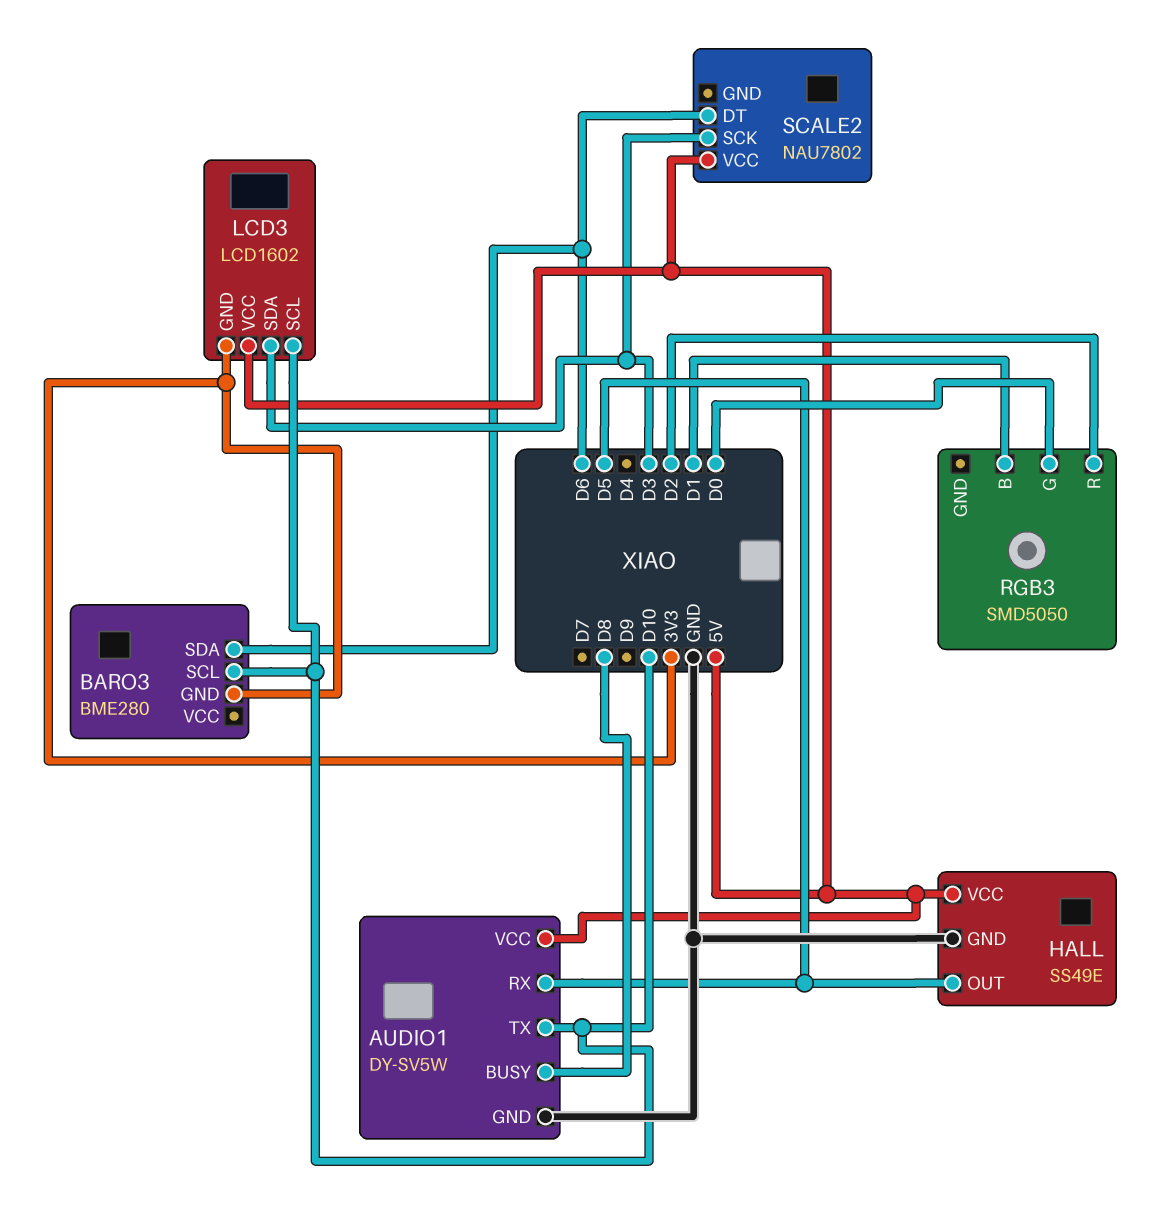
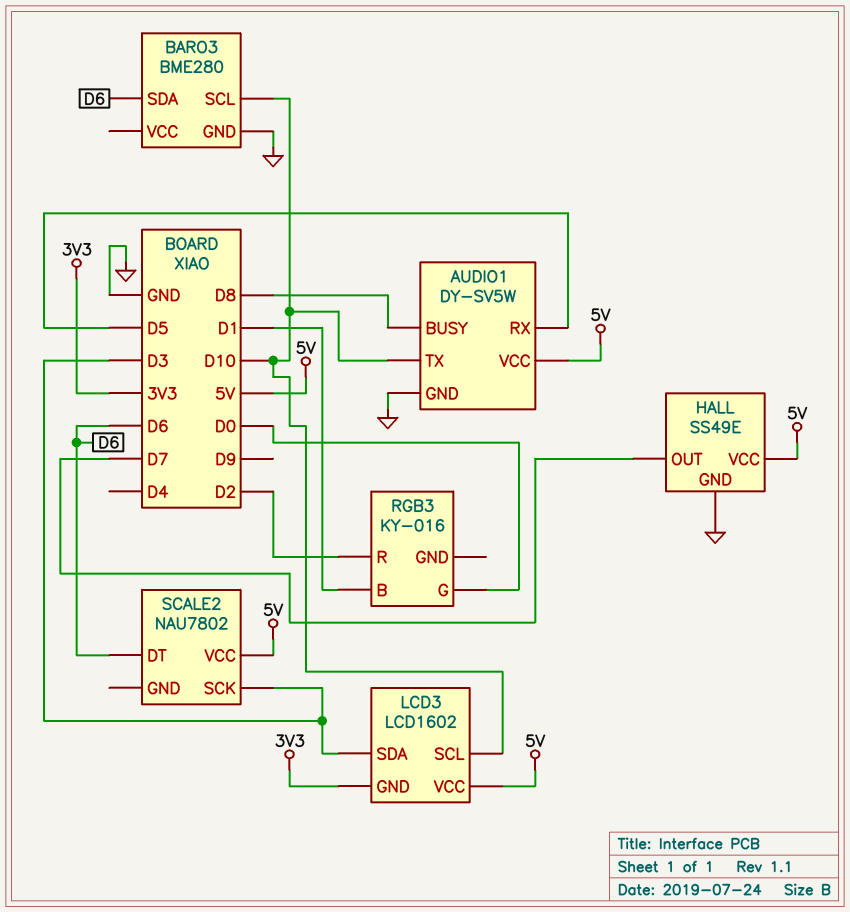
BARO3 pin GND: 3V3 -> GND
HALL pin OUT: D5 -> D7
RGB3: SMD5050 -> KY-016

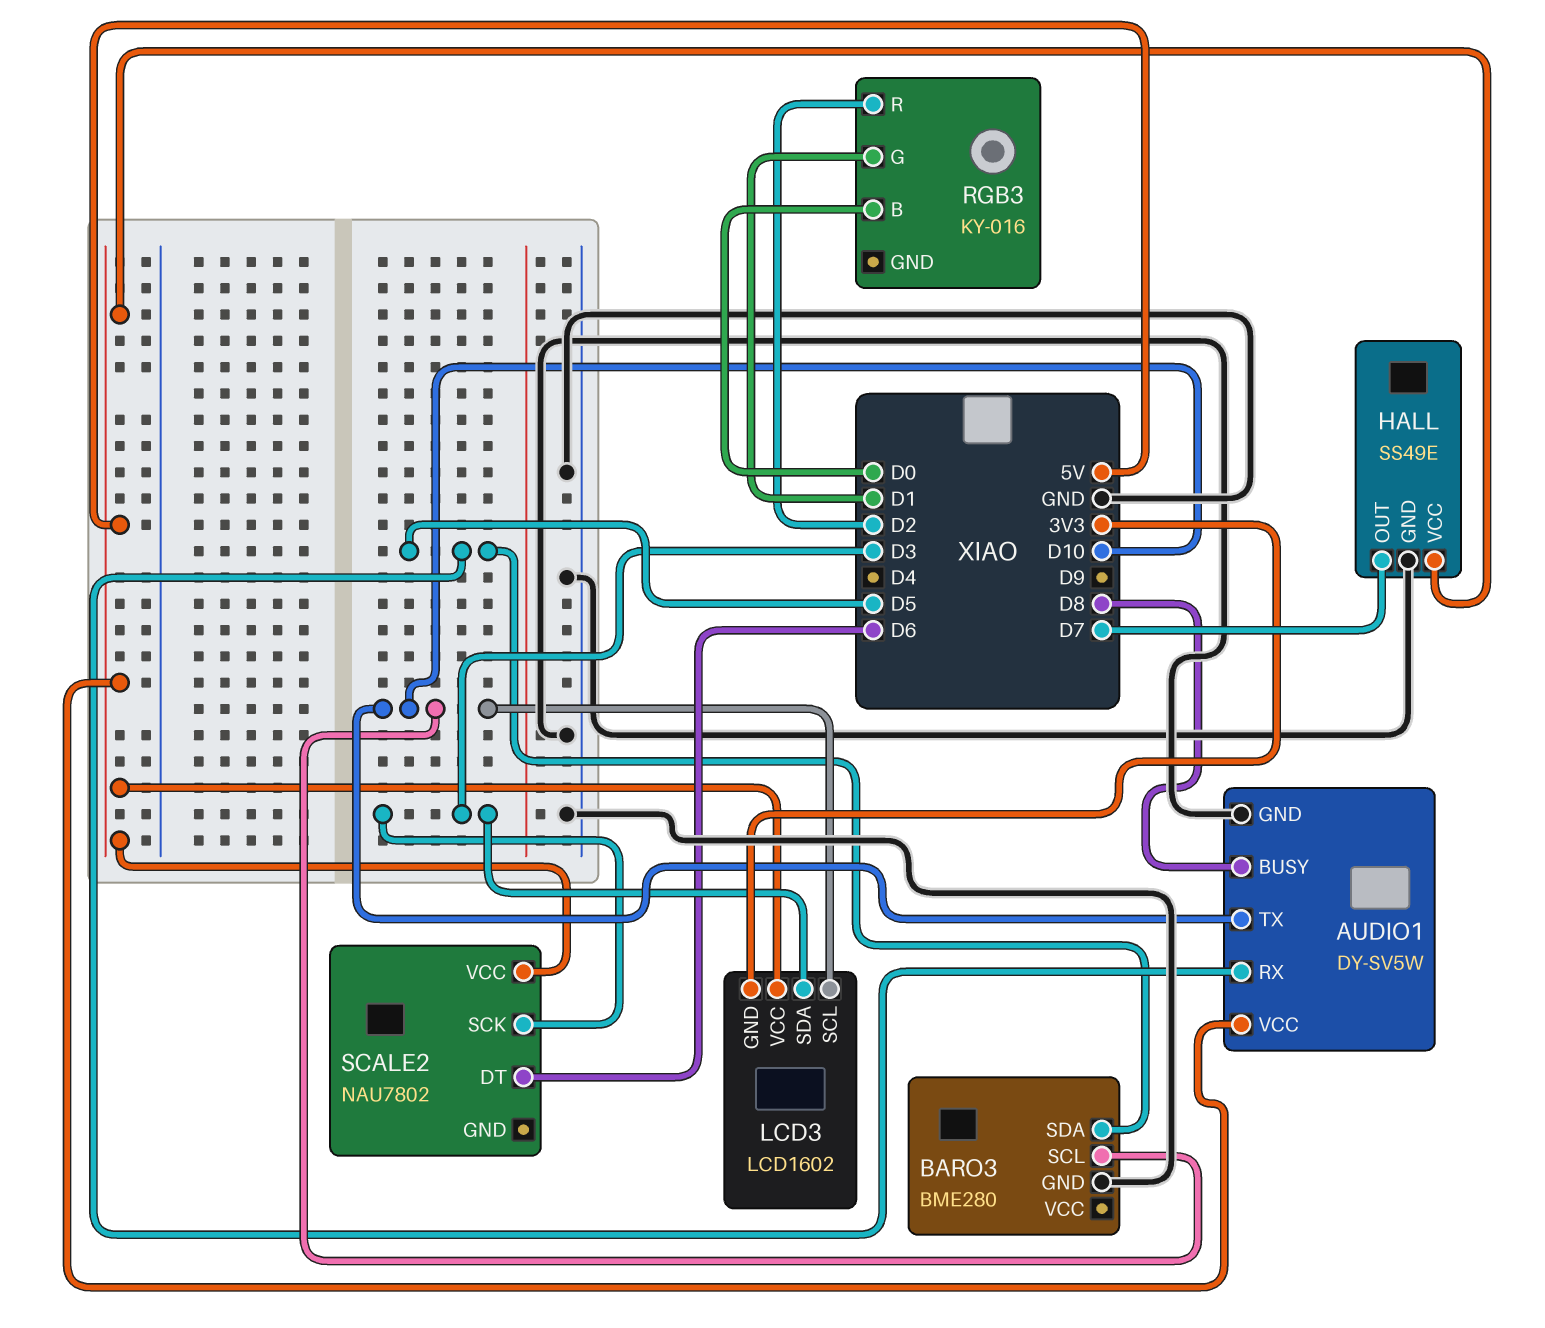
BARO3 pin SDA: D6 -> D5
RGB3 pin B: D1 -> D0
RGB3 pin G: D0 -> D1

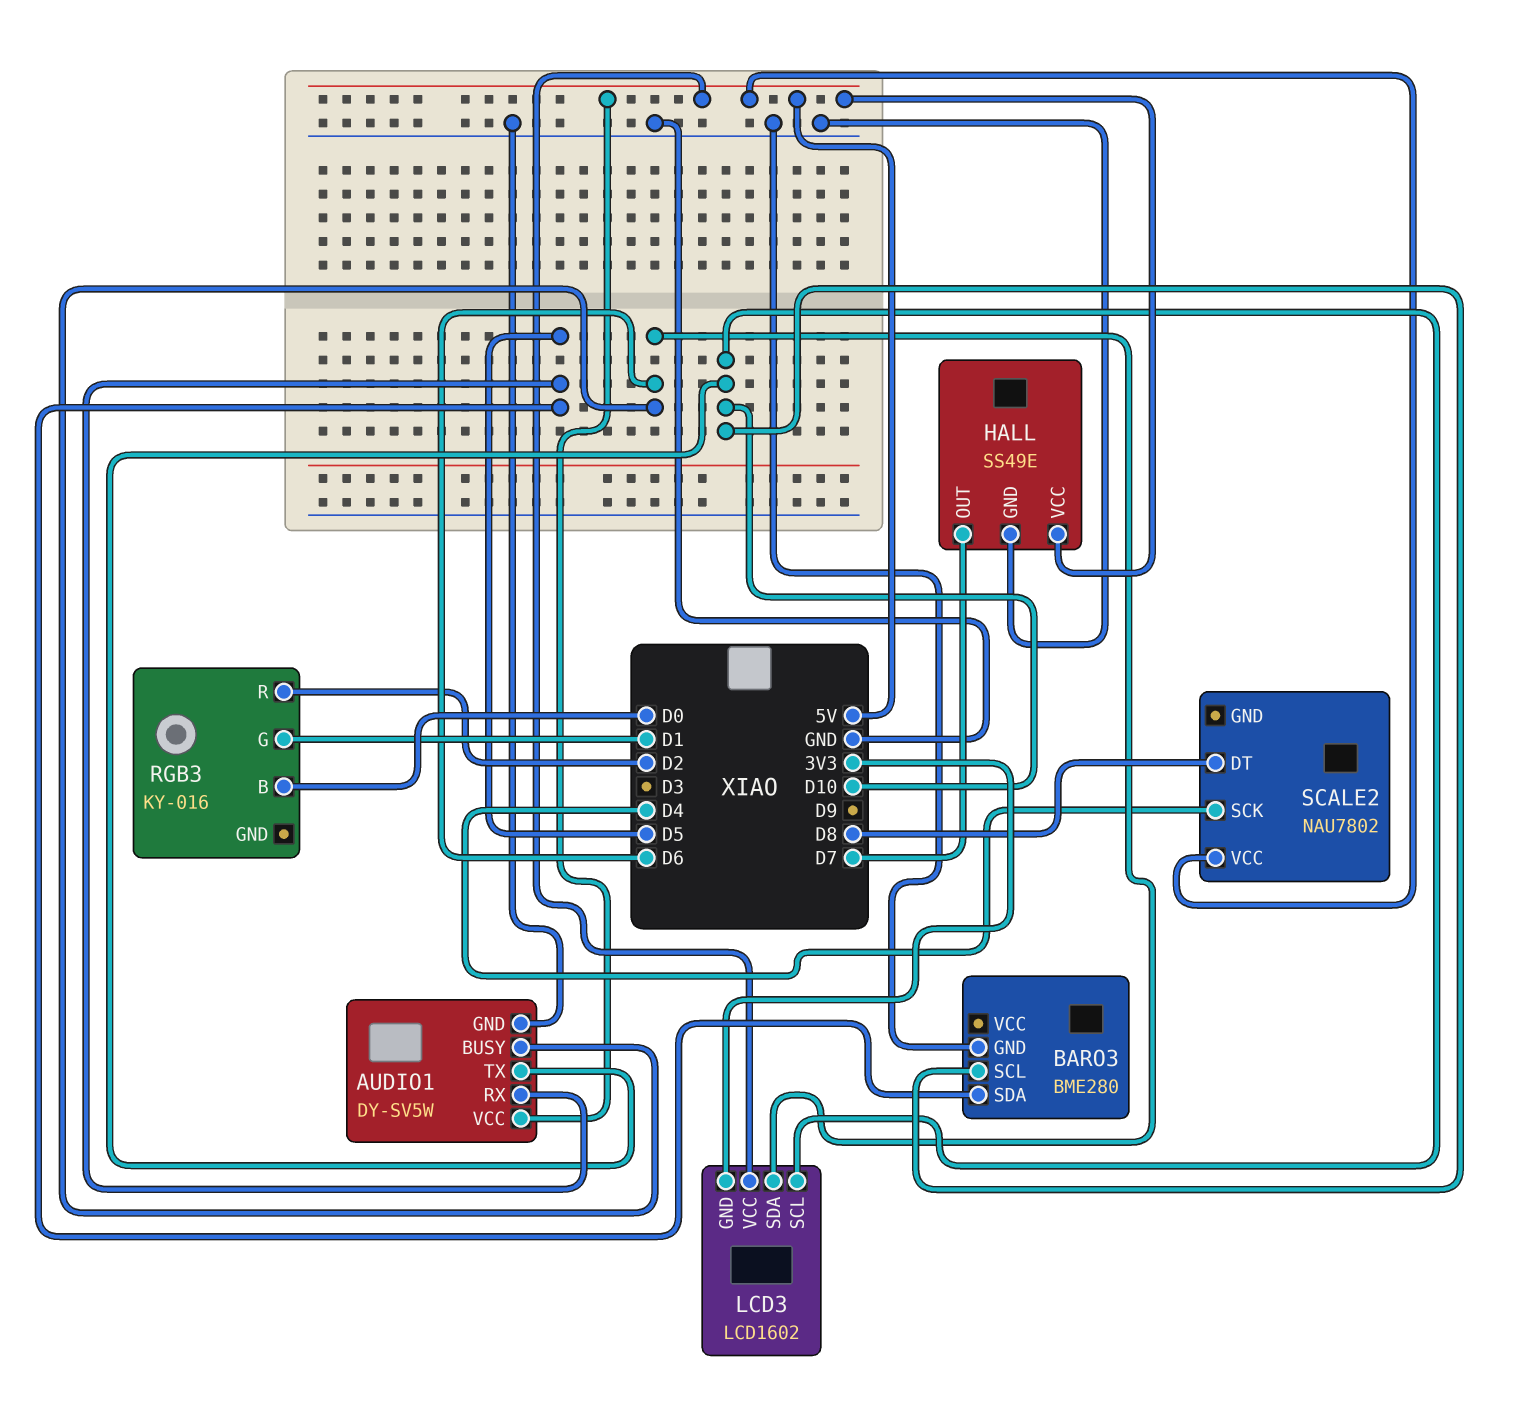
AUDIO1 pin BUSY: D8 -> D6
LCD3 pin SDA: D3 -> D6
SCALE2 pin DT: D6 -> D8
SCALE2 pin SCK: D3 -> D4

